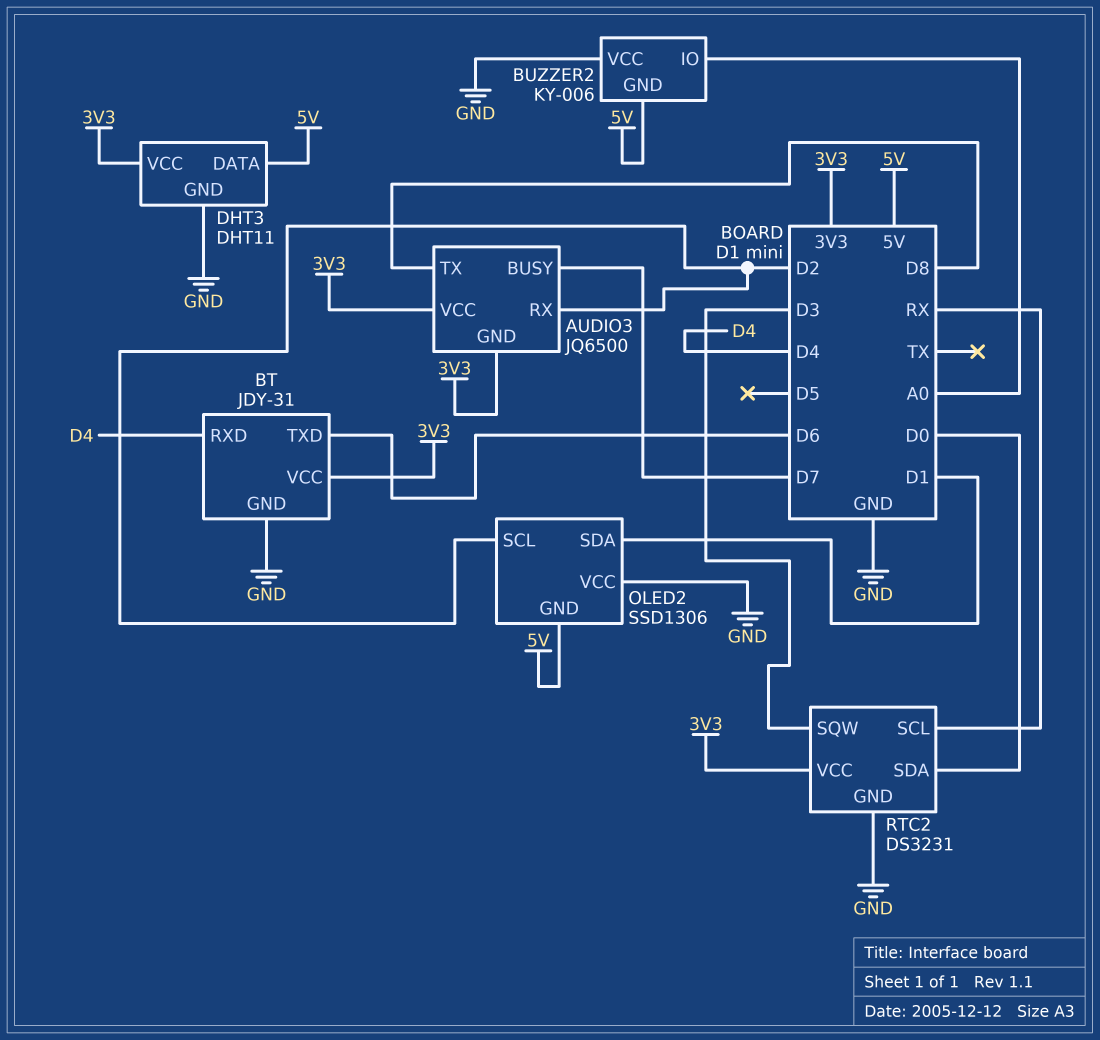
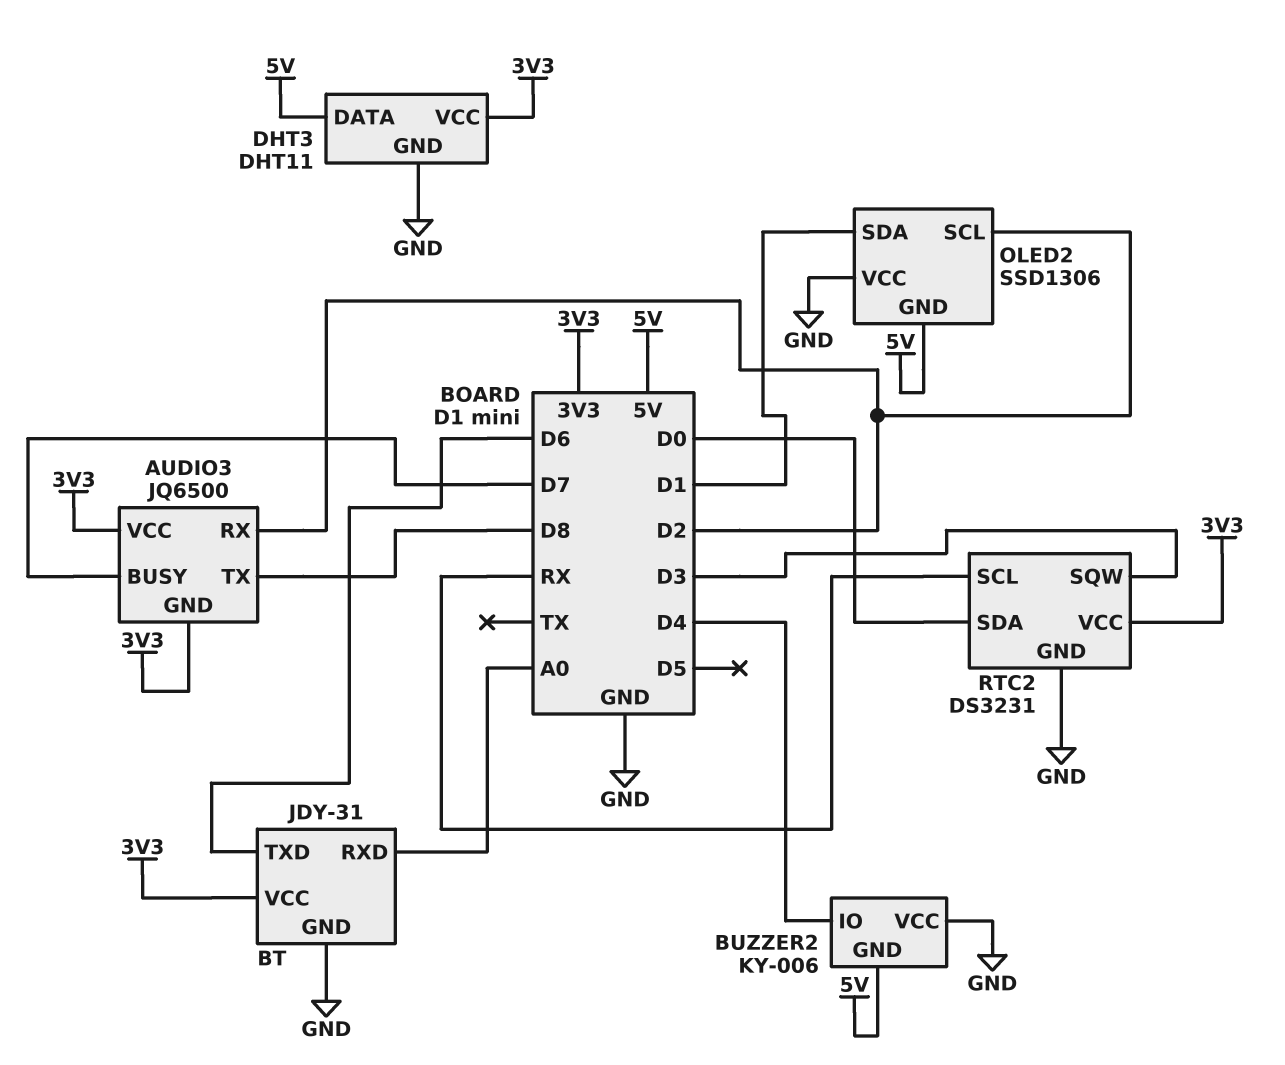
BT pin RXD: D4 -> A0
BUZZER2 pin IO: A0 -> D4

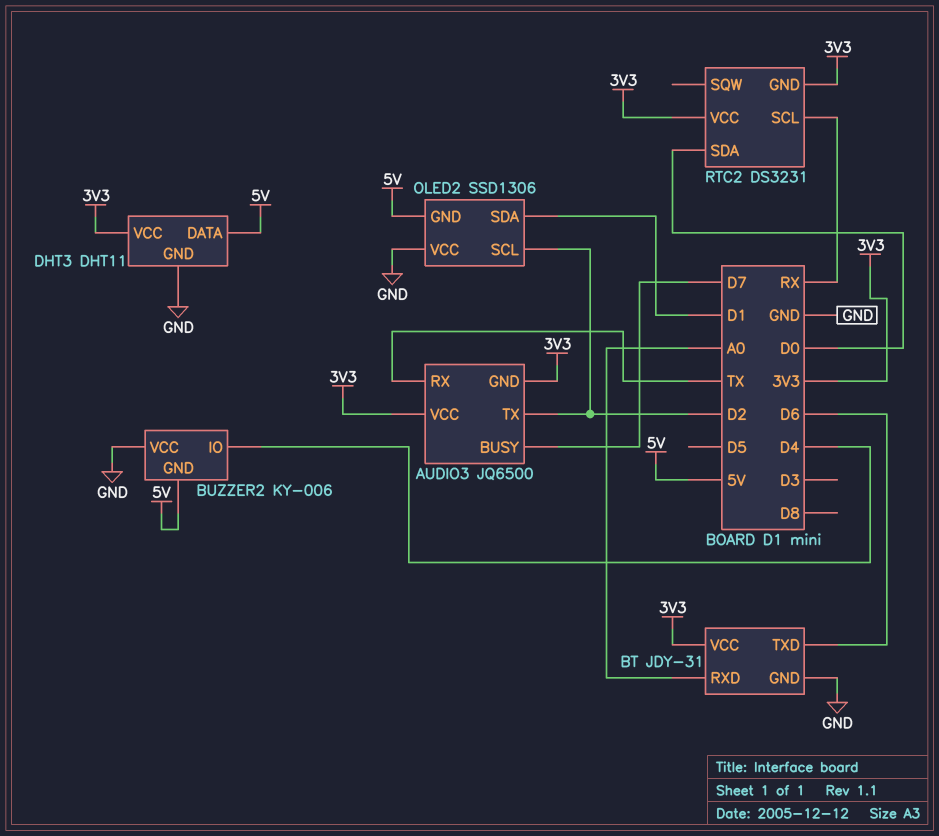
AUDIO3 pin RX: D2 -> TX
AUDIO3 pin TX: D8 -> D2
RTC2 pin GND: GND -> 3V3
RTC2 pin SQW: D3 -> none

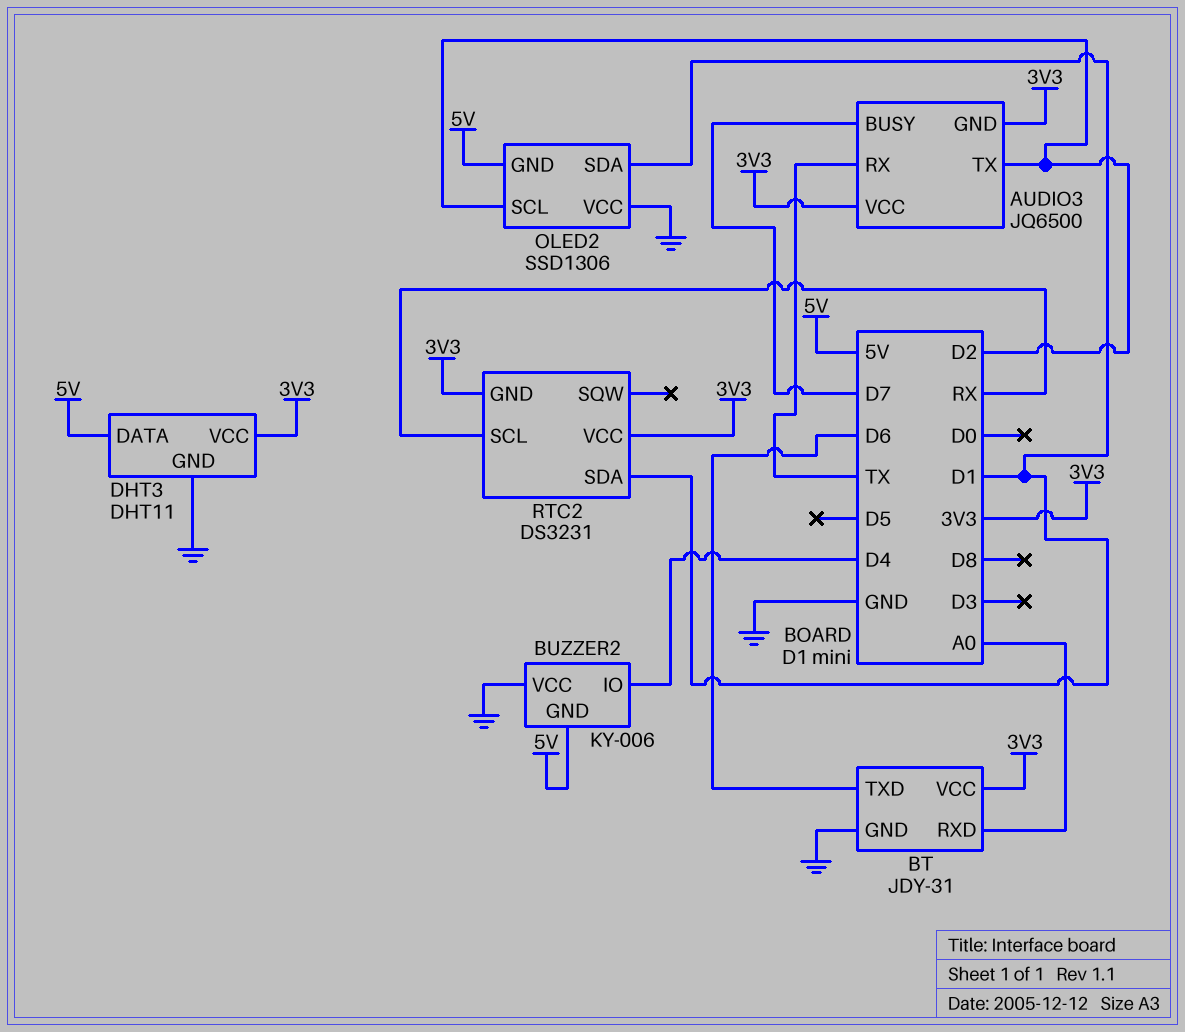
RTC2 pin SDA: D0 -> D1

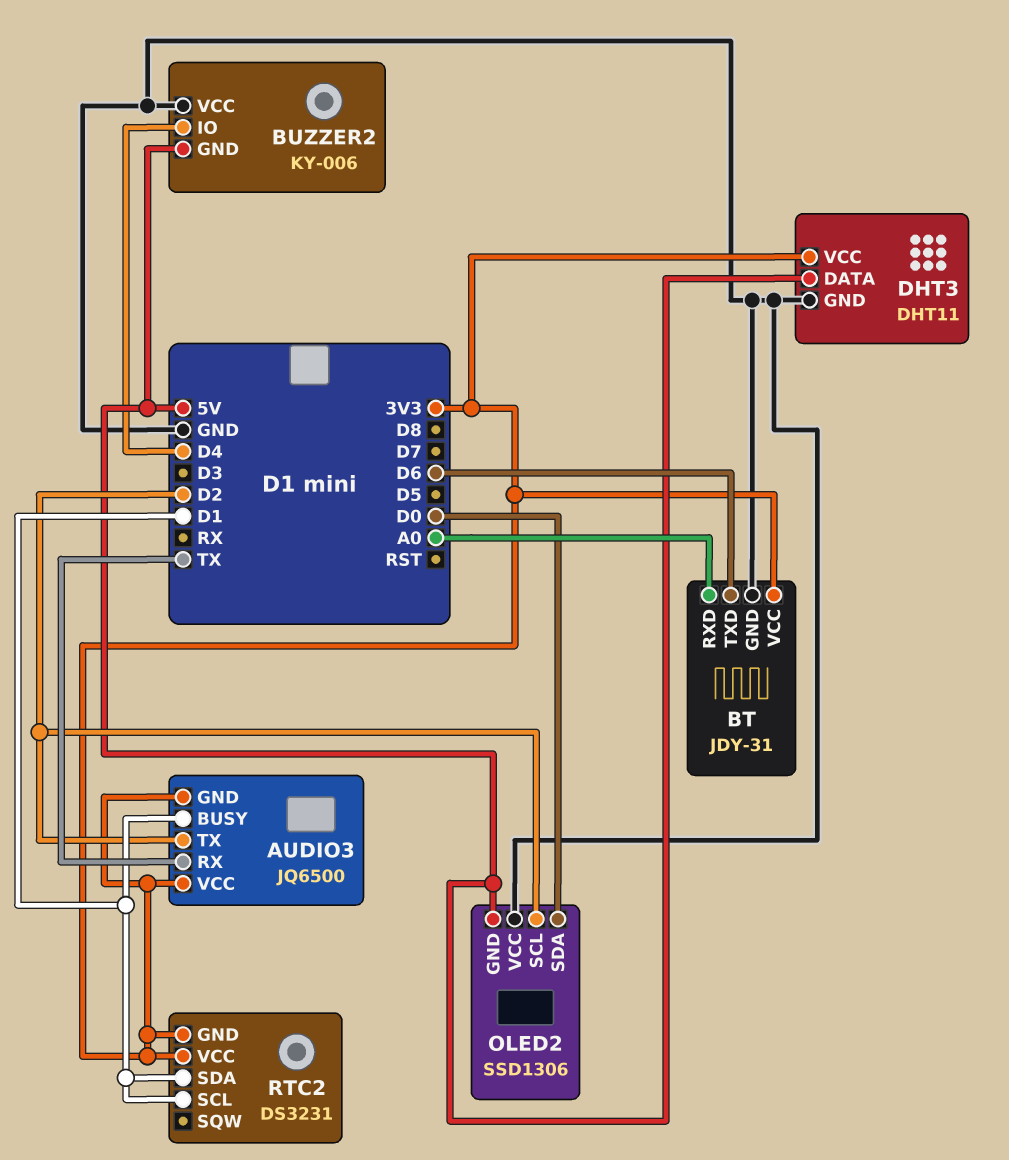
AUDIO3 pin BUSY: D7 -> D1
OLED2 pin SDA: D1 -> D0
RTC2 pin SCL: RX -> D1

